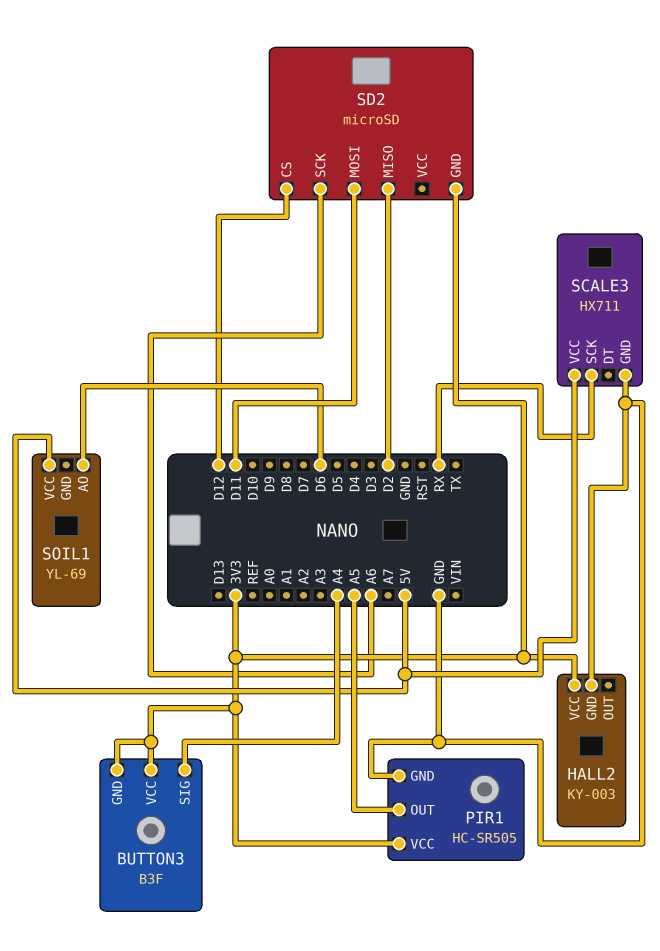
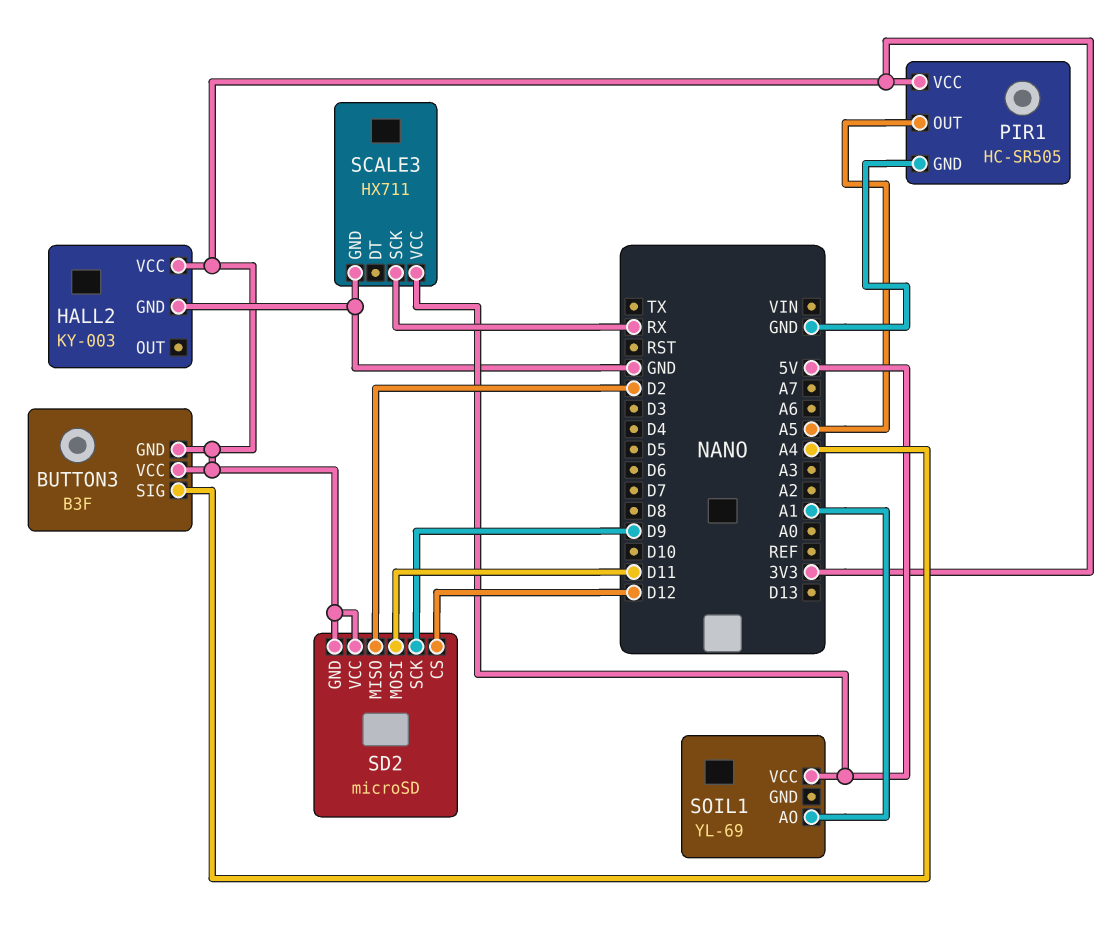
SD2 pin SCK: A6 -> D9
SD2 pin VCC: none -> 3V3
SOIL1 pin AO: D6 -> A1

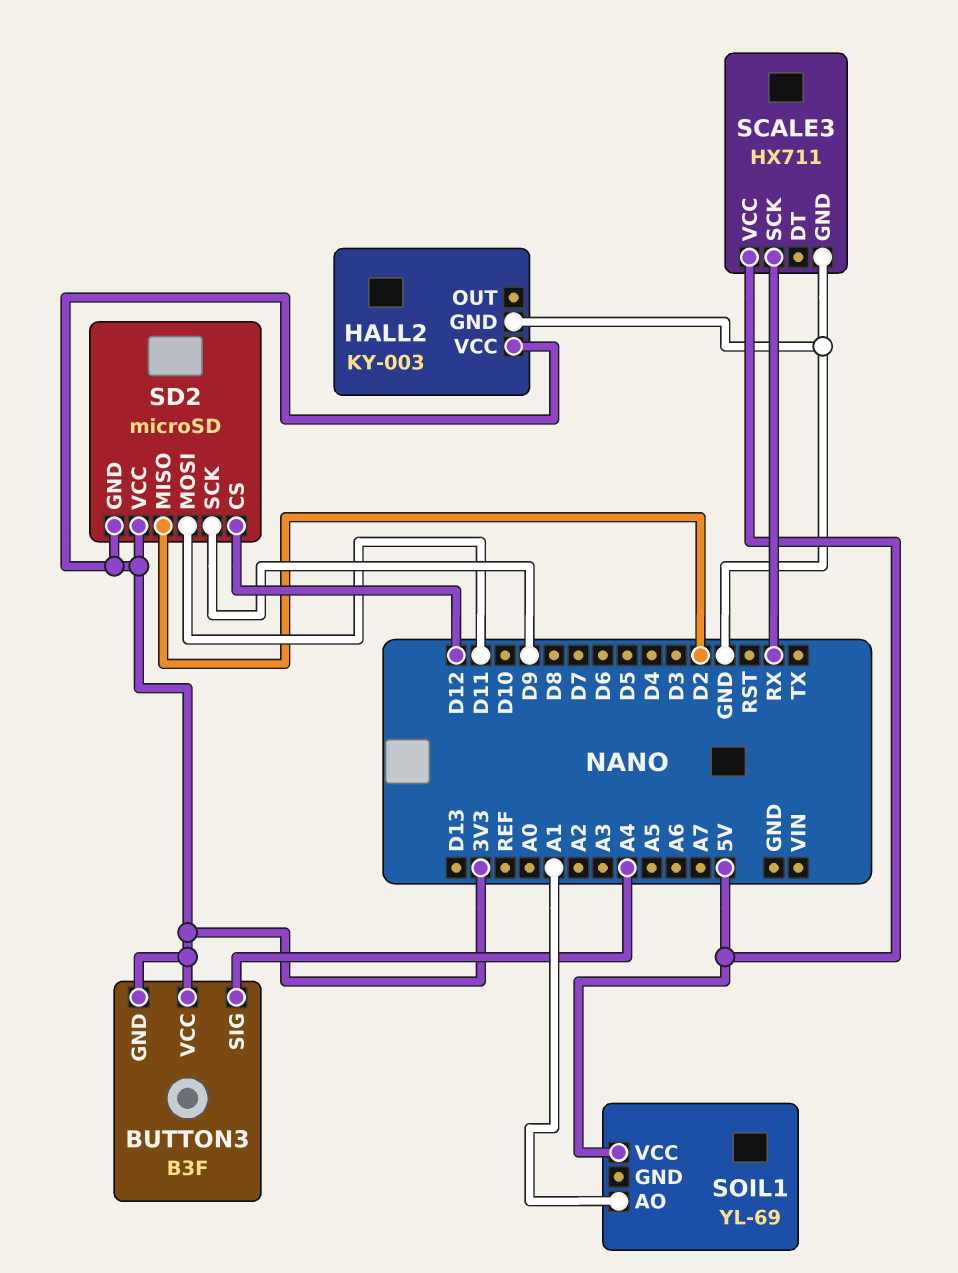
PIR1: HC-SR505 -> none
PIR1 pin GND: GND -> none
PIR1 pin OUT: A5 -> none
PIR1 pin VCC: 3V3 -> none

